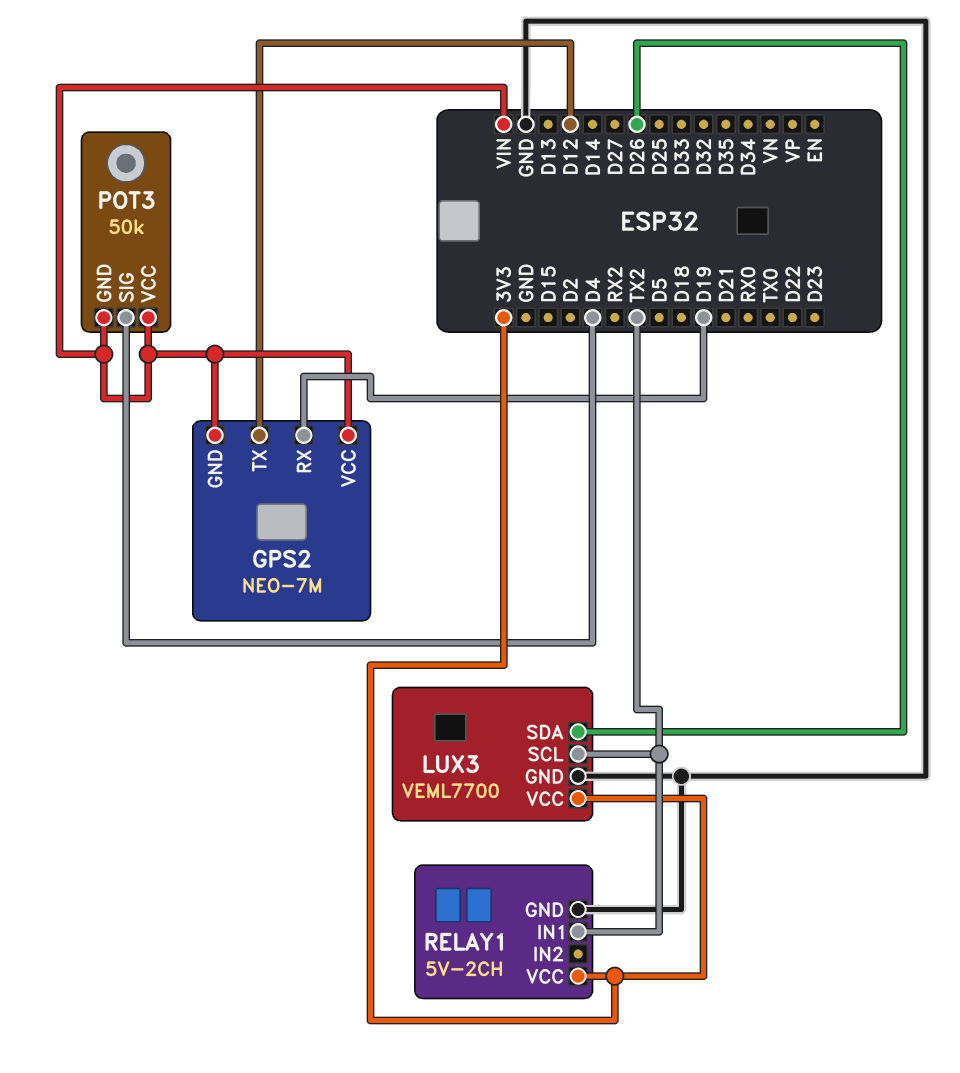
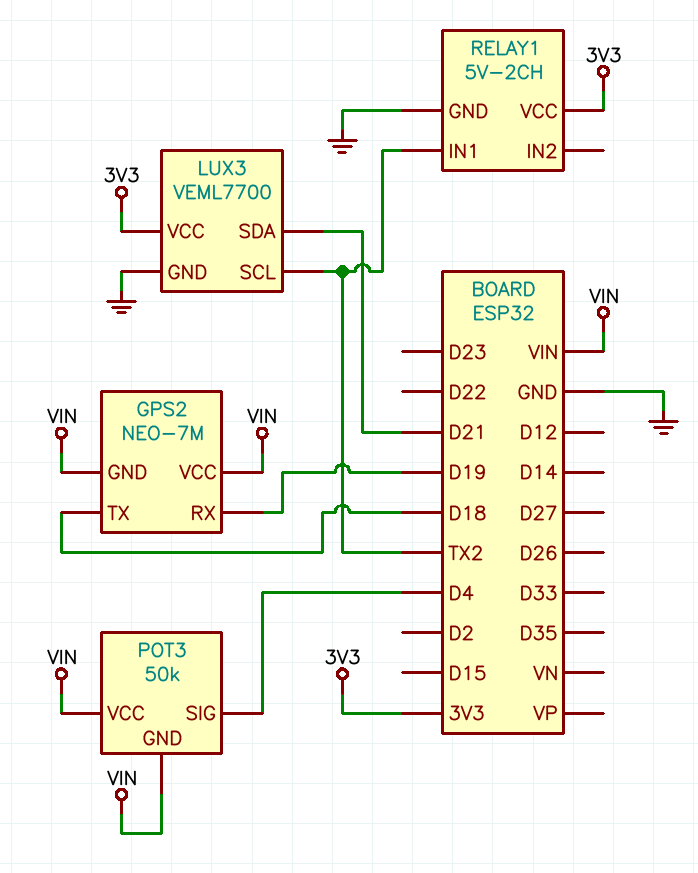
GPS2 pin TX: D12 -> D18
LUX3 pin SDA: D26 -> D21

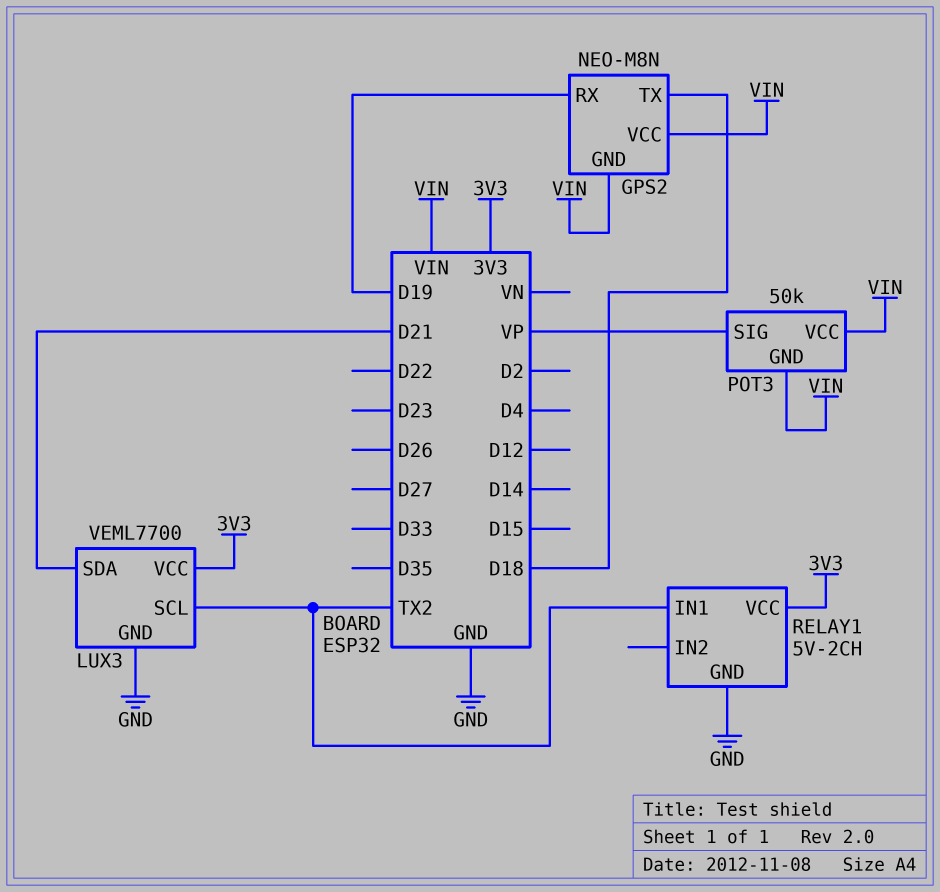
GPS2: NEO-7M -> NEO-M8N
POT3 pin SIG: D4 -> VP

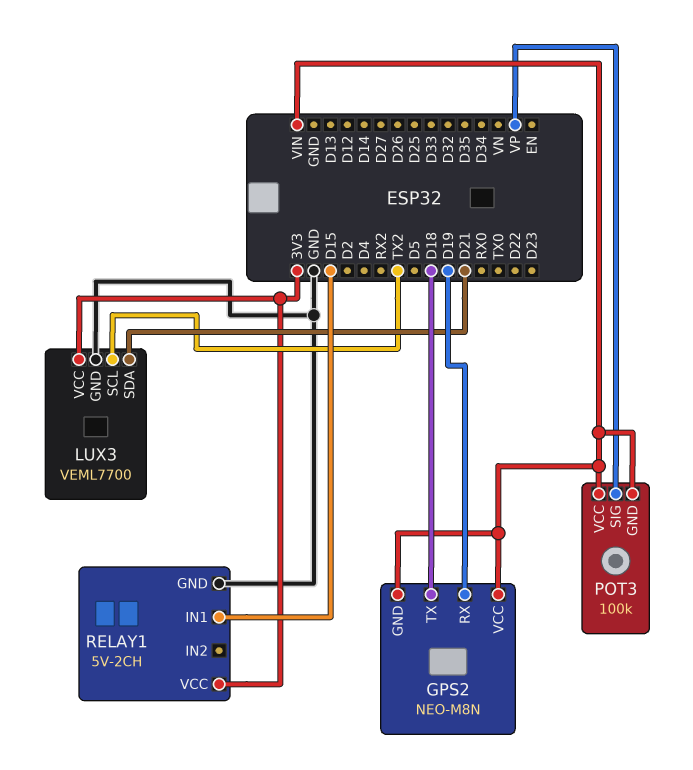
POT3: 50k -> 100k
RELAY1 pin IN1: TX2 -> D15

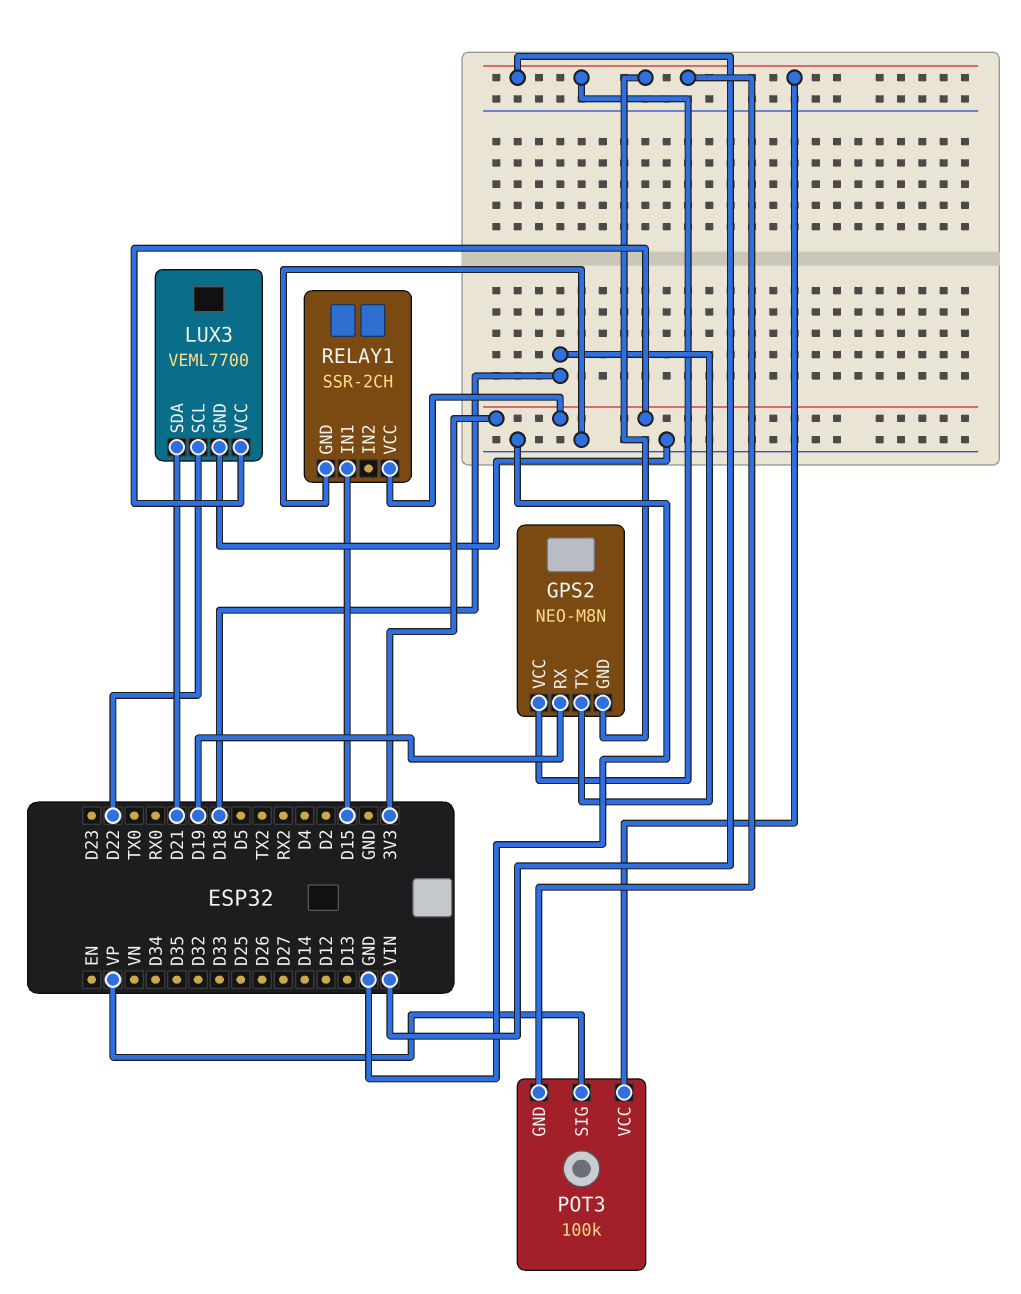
LUX3 pin SCL: TX2 -> D22
RELAY1: 5V-2CH -> SSR-2CH

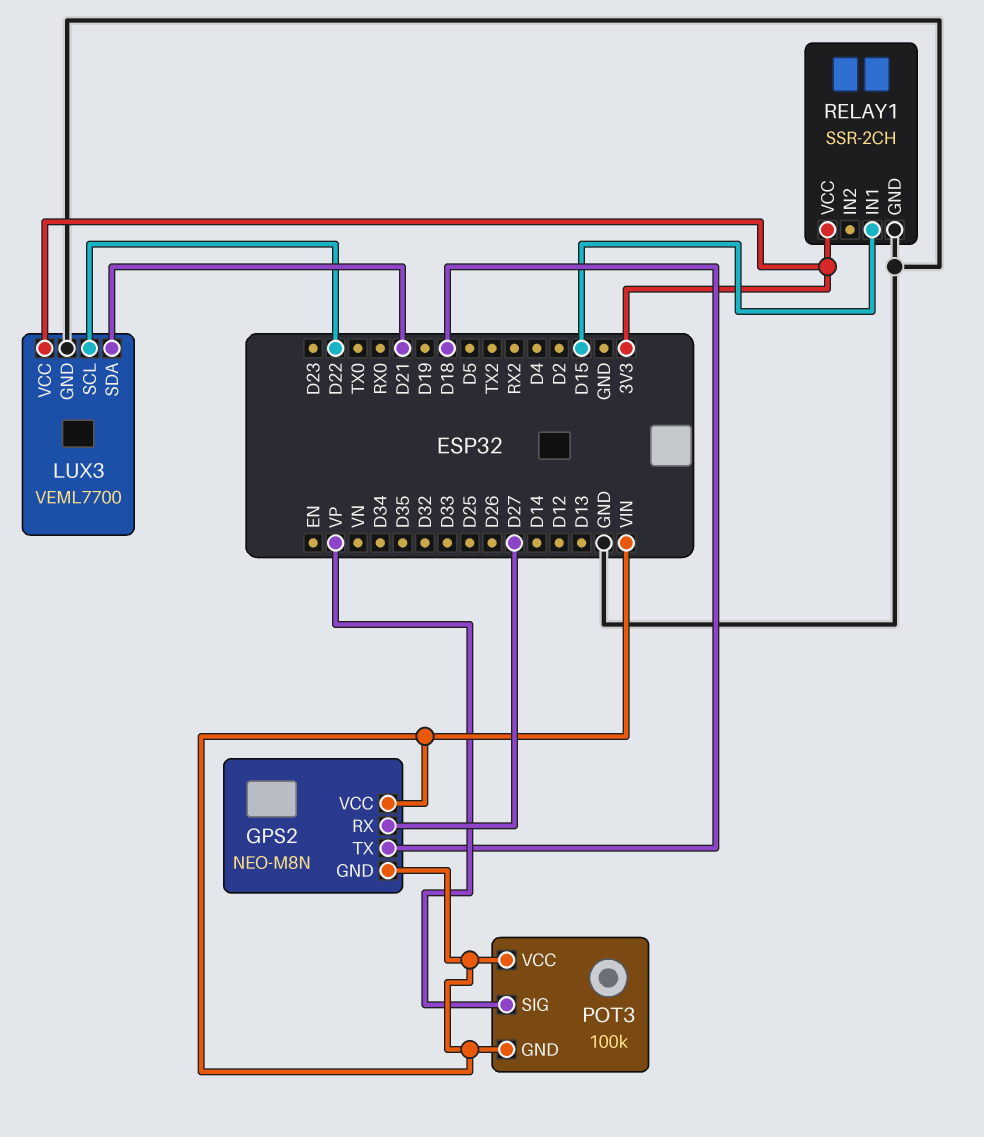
GPS2 pin RX: D19 -> D27

